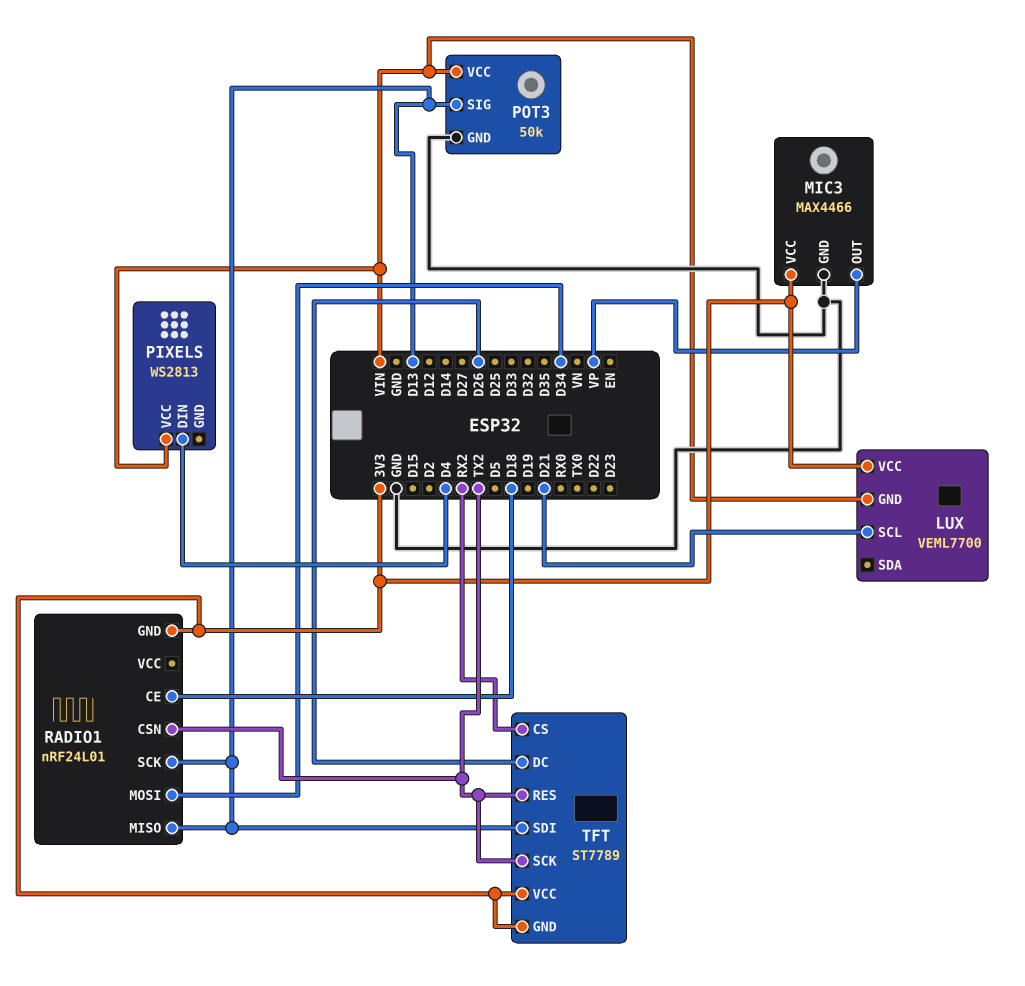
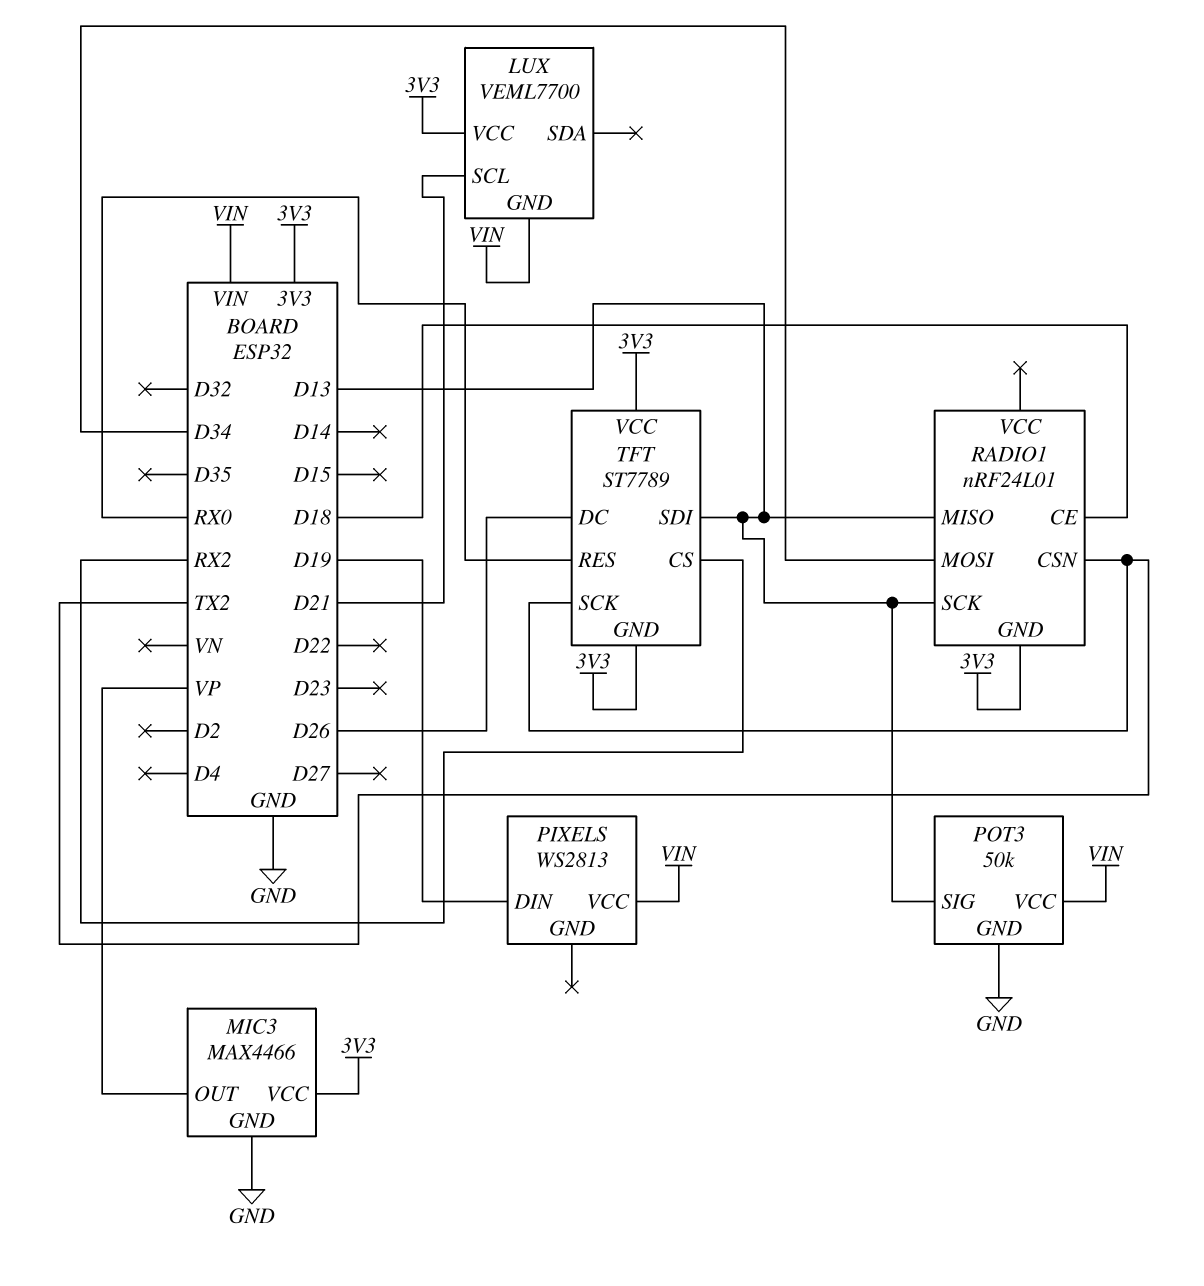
PIXELS pin DIN: D4 -> D19
TFT pin RES: TX2 -> RX0

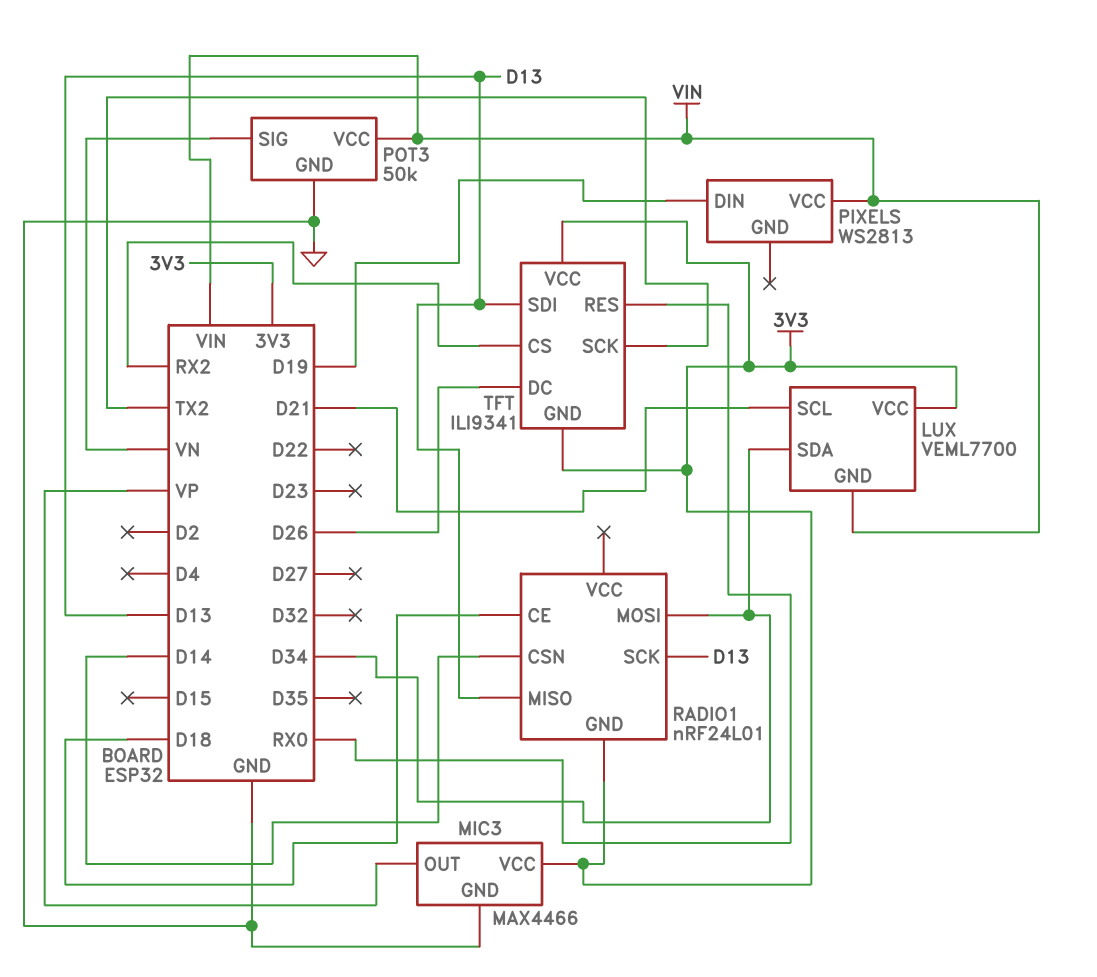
LUX pin SDA: none -> D34
POT3 pin SIG: D13 -> VN
RADIO1 pin CSN: TX2 -> D14
TFT: ST7789 -> ILI9341

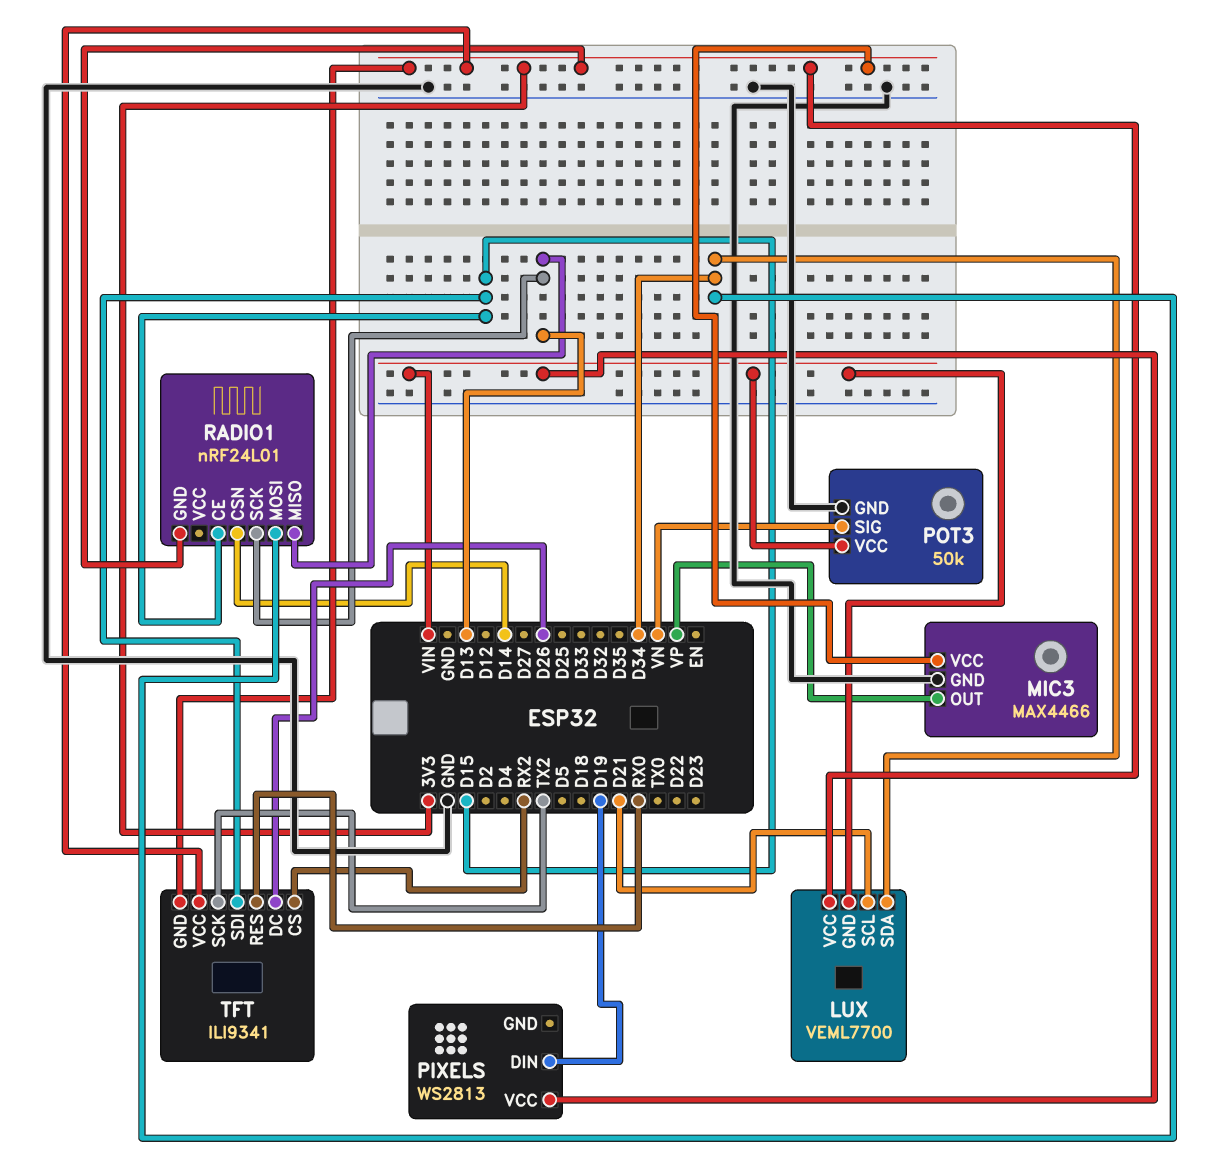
RADIO1 pin CE: D18 -> D15
TFT pin SDI: D13 -> D15

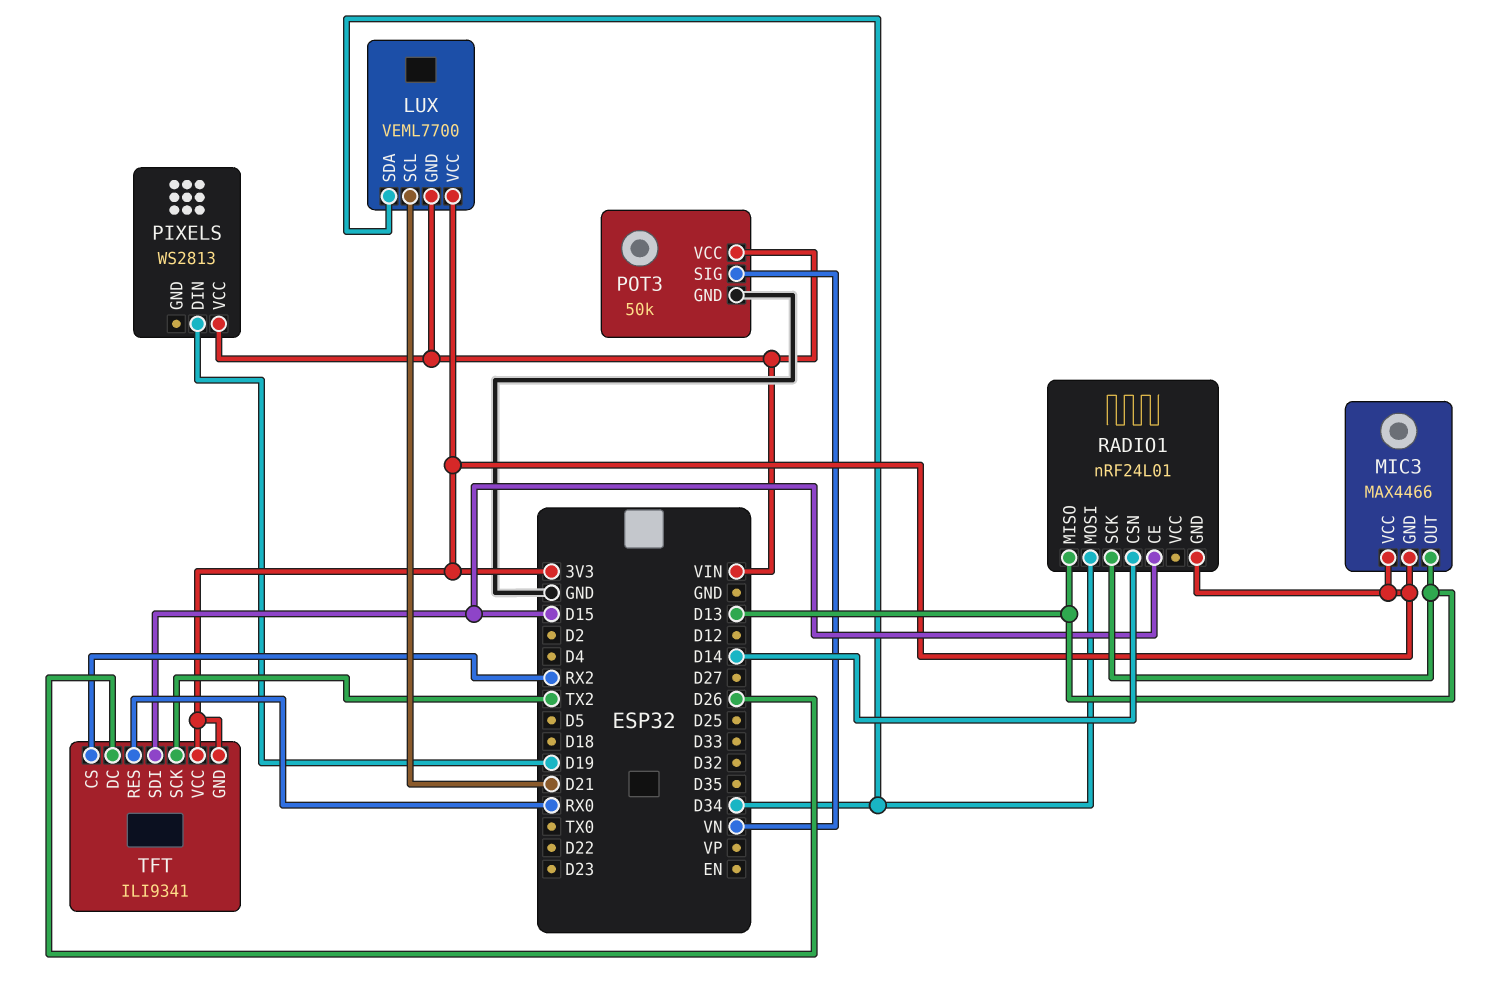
MIC3 pin GND: GND -> 3V3
MIC3 pin OUT: VP -> D13

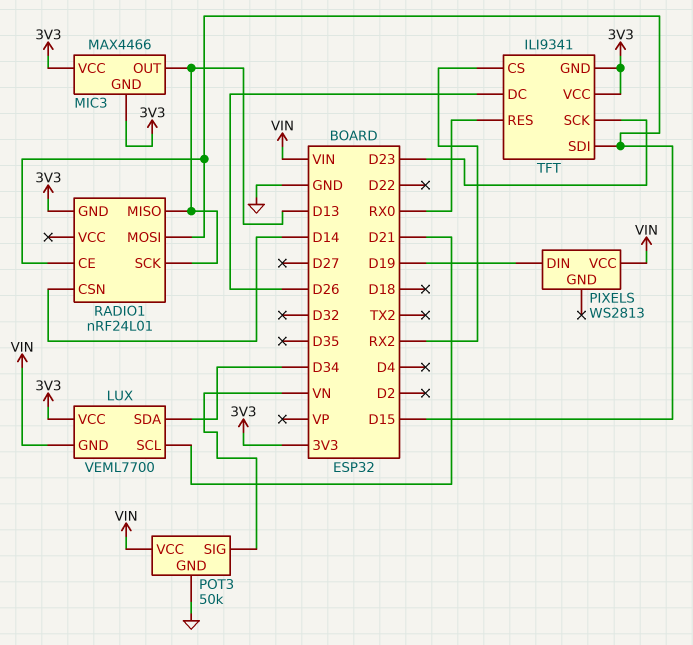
RADIO1 pin MOSI: D34 -> D15
TFT pin SCK: TX2 -> D23

